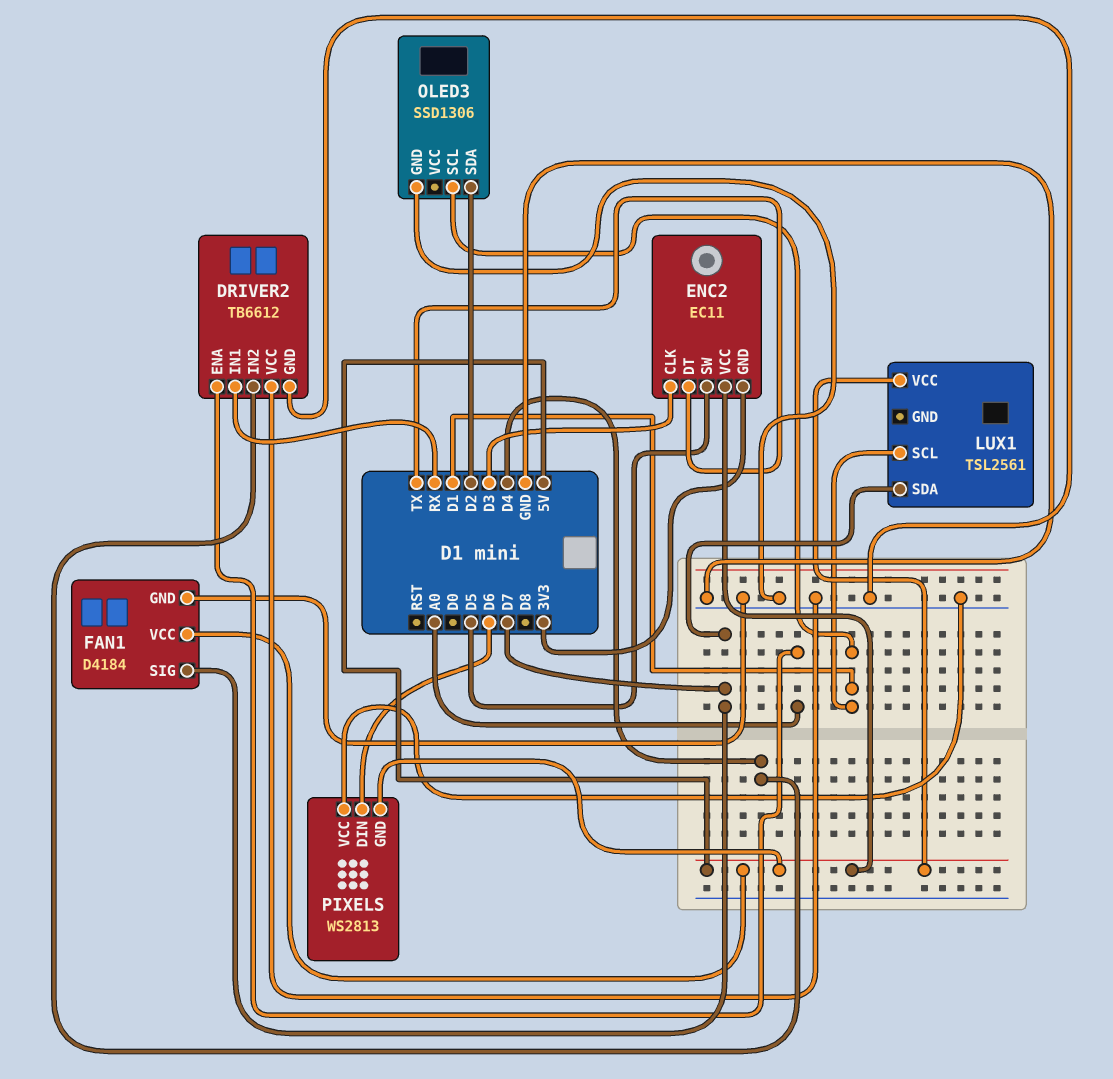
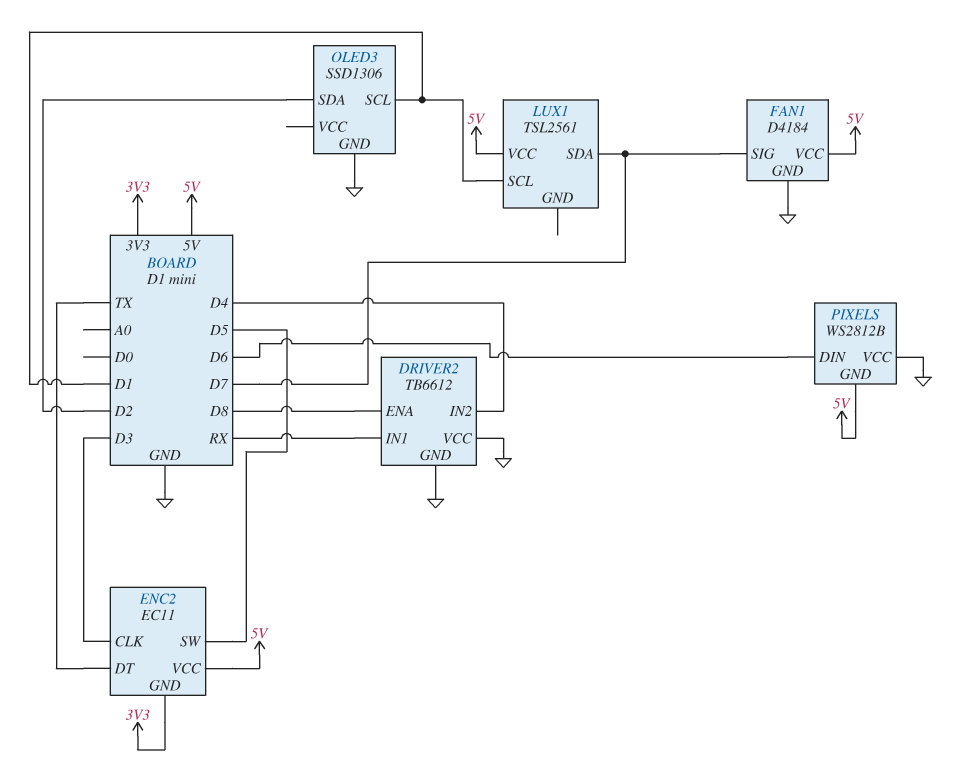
DRIVER2 pin ENA: A0 -> D8
PIXELS: WS2813 -> WS2812B

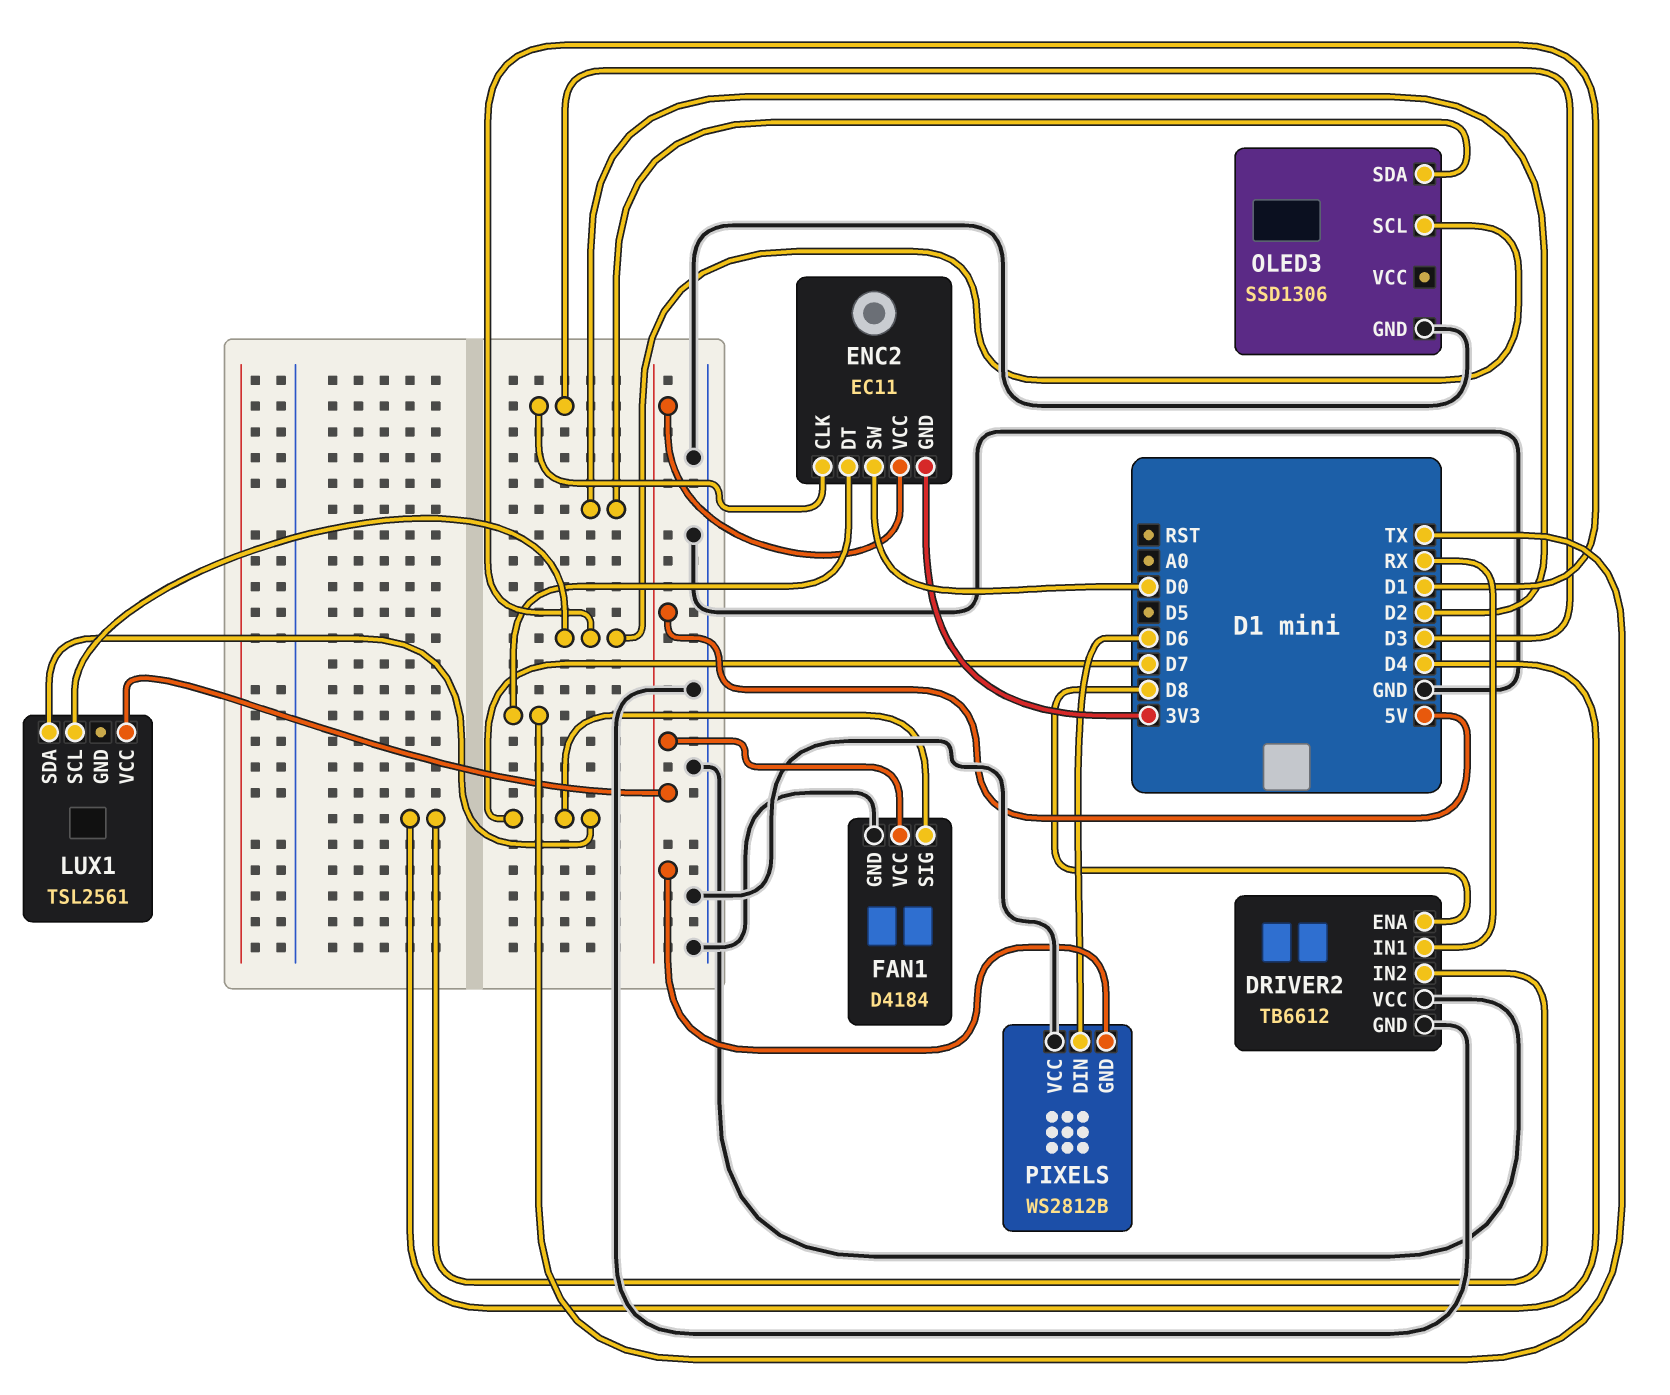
ENC2 pin SW: D5 -> D0

